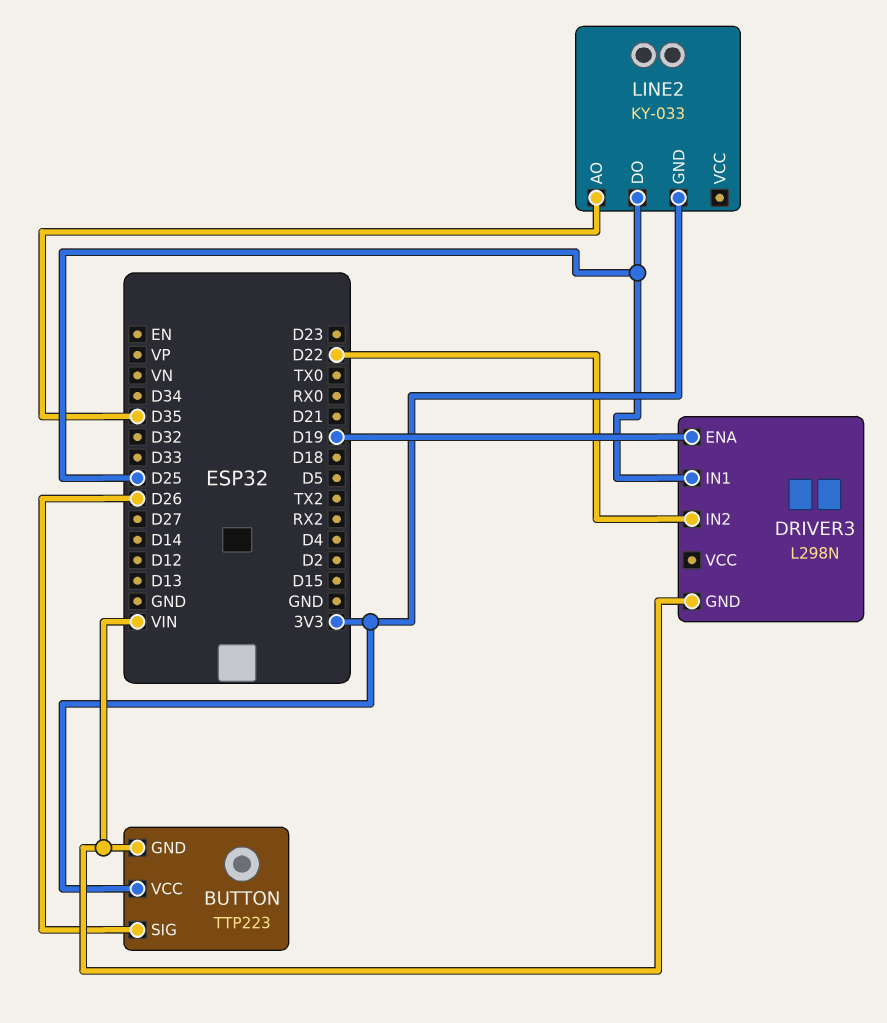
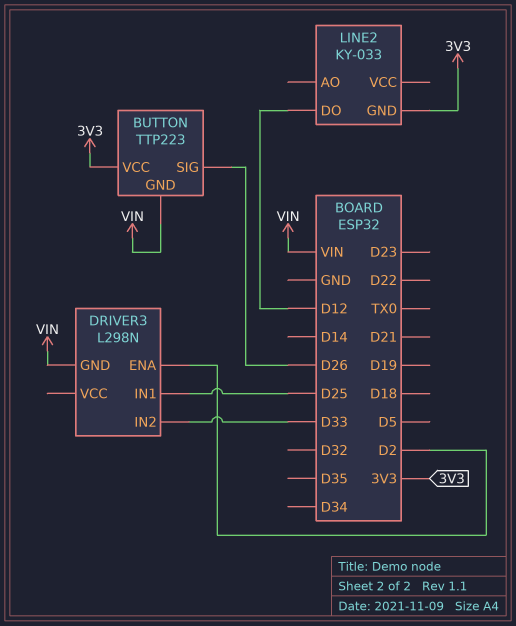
DRIVER3 pin ENA: D19 -> D2
DRIVER3 pin IN2: D22 -> D33
LINE2 pin AO: D35 -> none
LINE2 pin DO: D25 -> D12

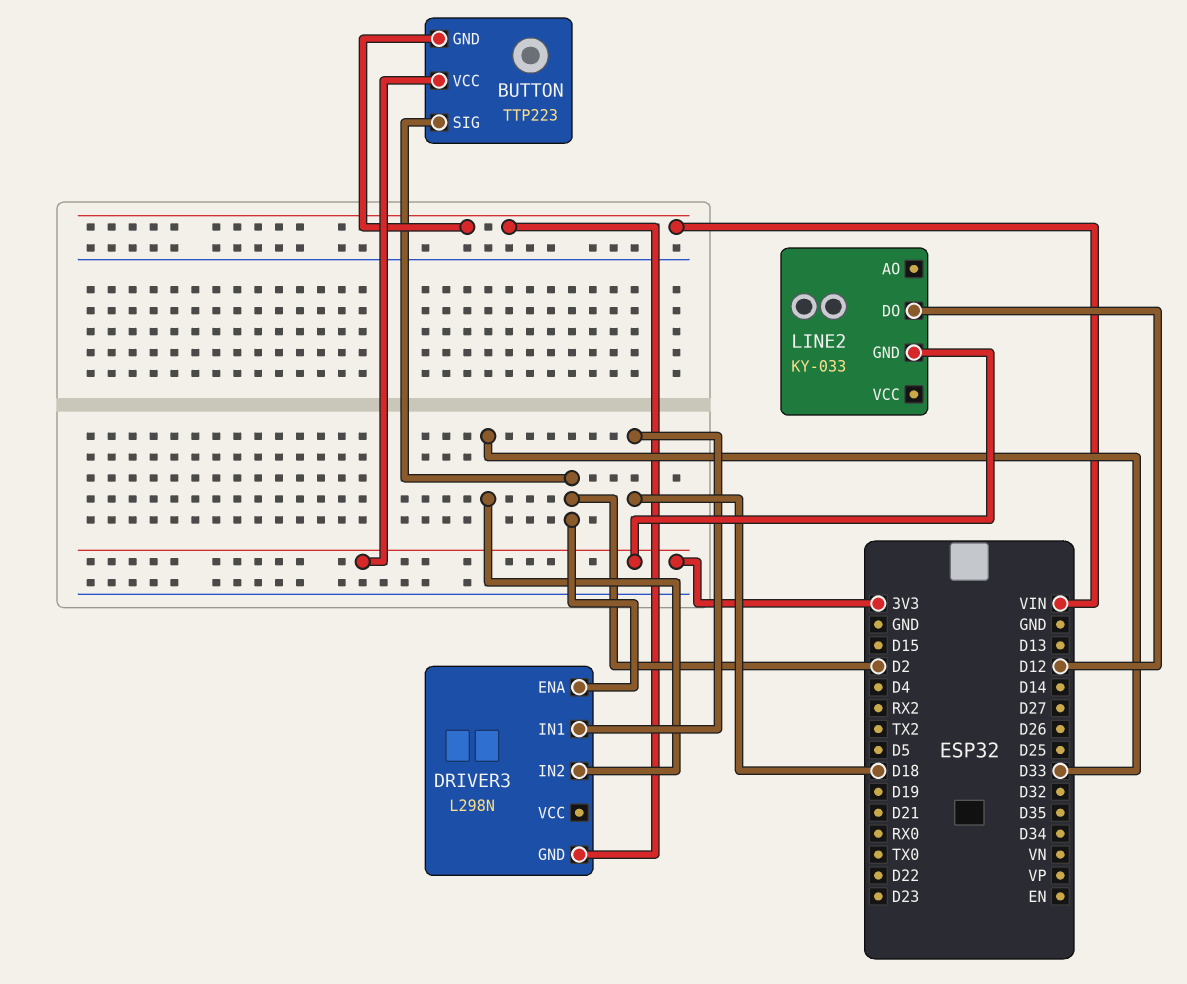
BUTTON pin SIG: D26 -> D2
DRIVER3 pin IN1: D25 -> D18

